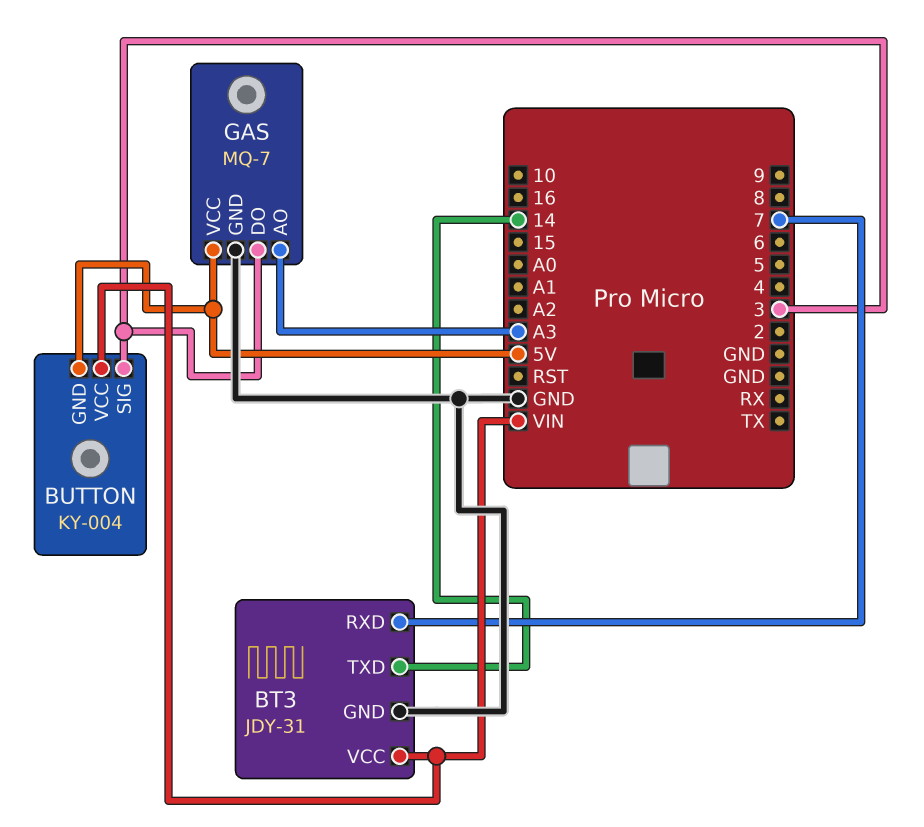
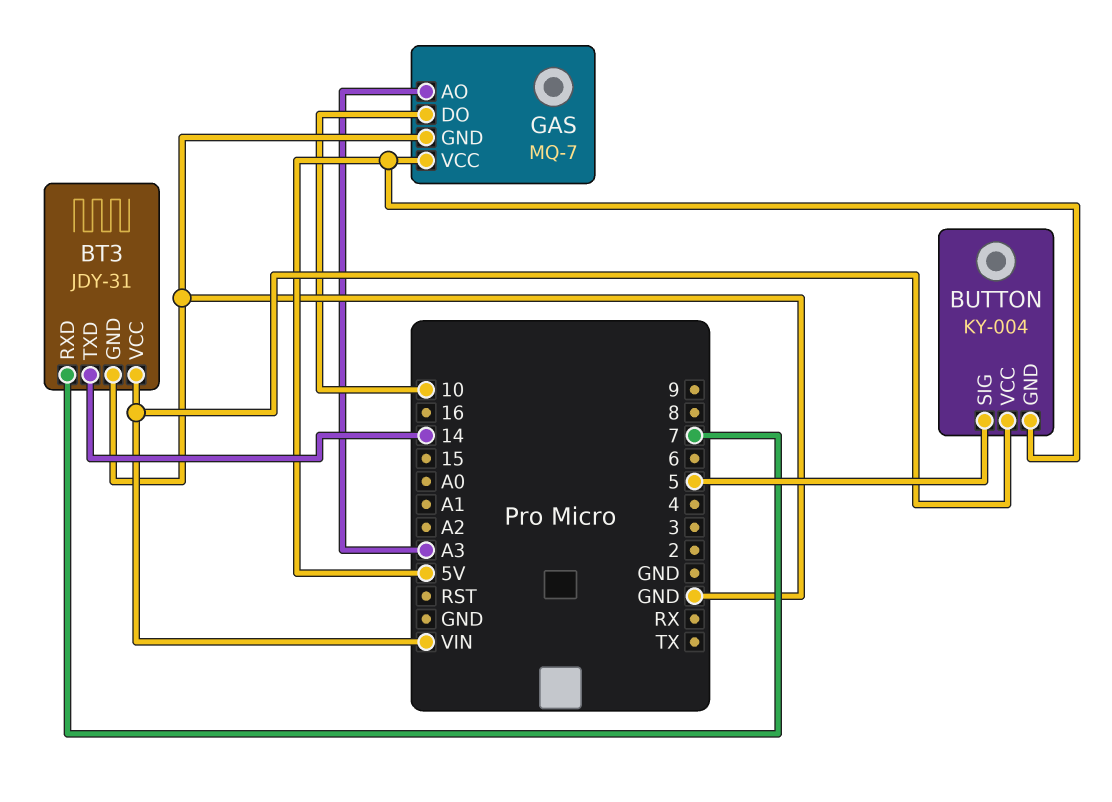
BUTTON pin SIG: 3 -> 5
GAS pin DO: 3 -> 10

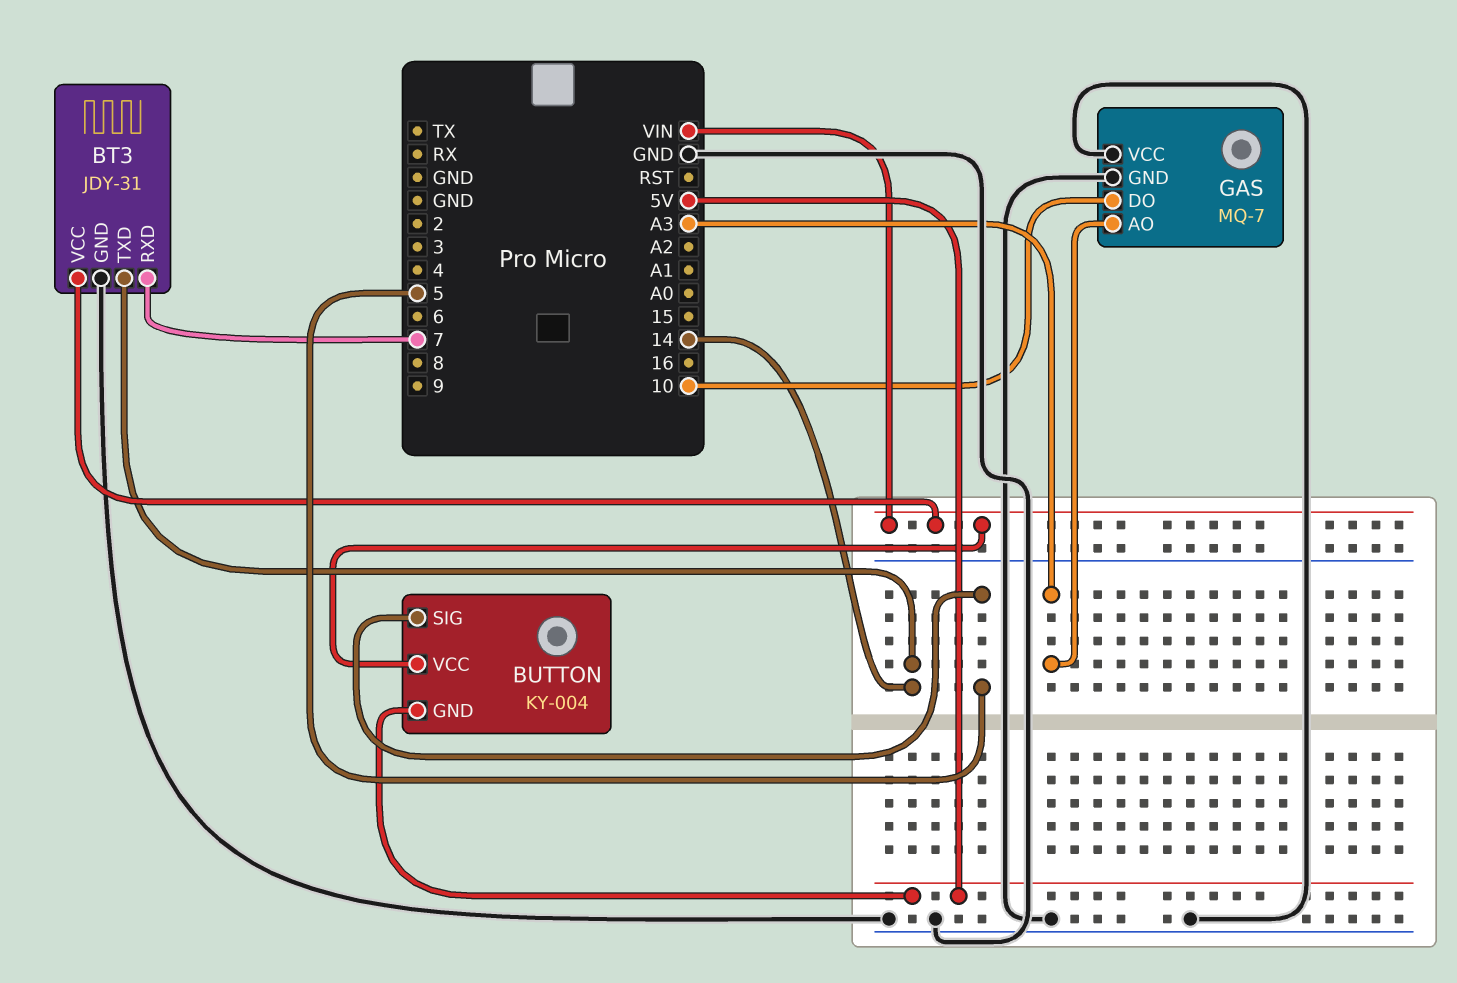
GAS pin VCC: 5V -> GND

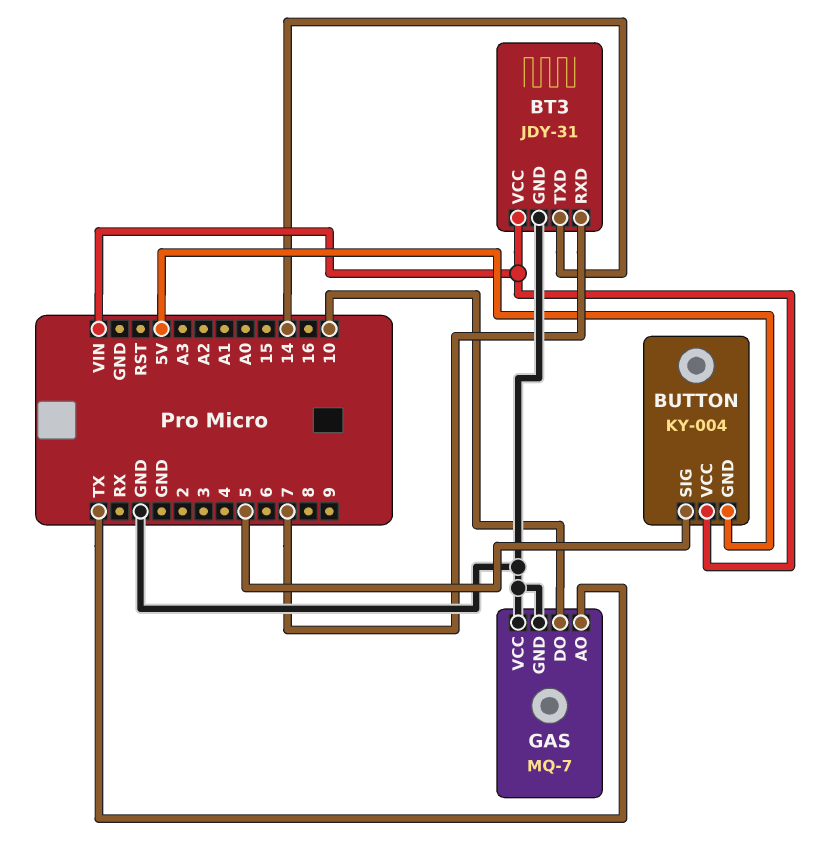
GAS pin AO: A3 -> TX

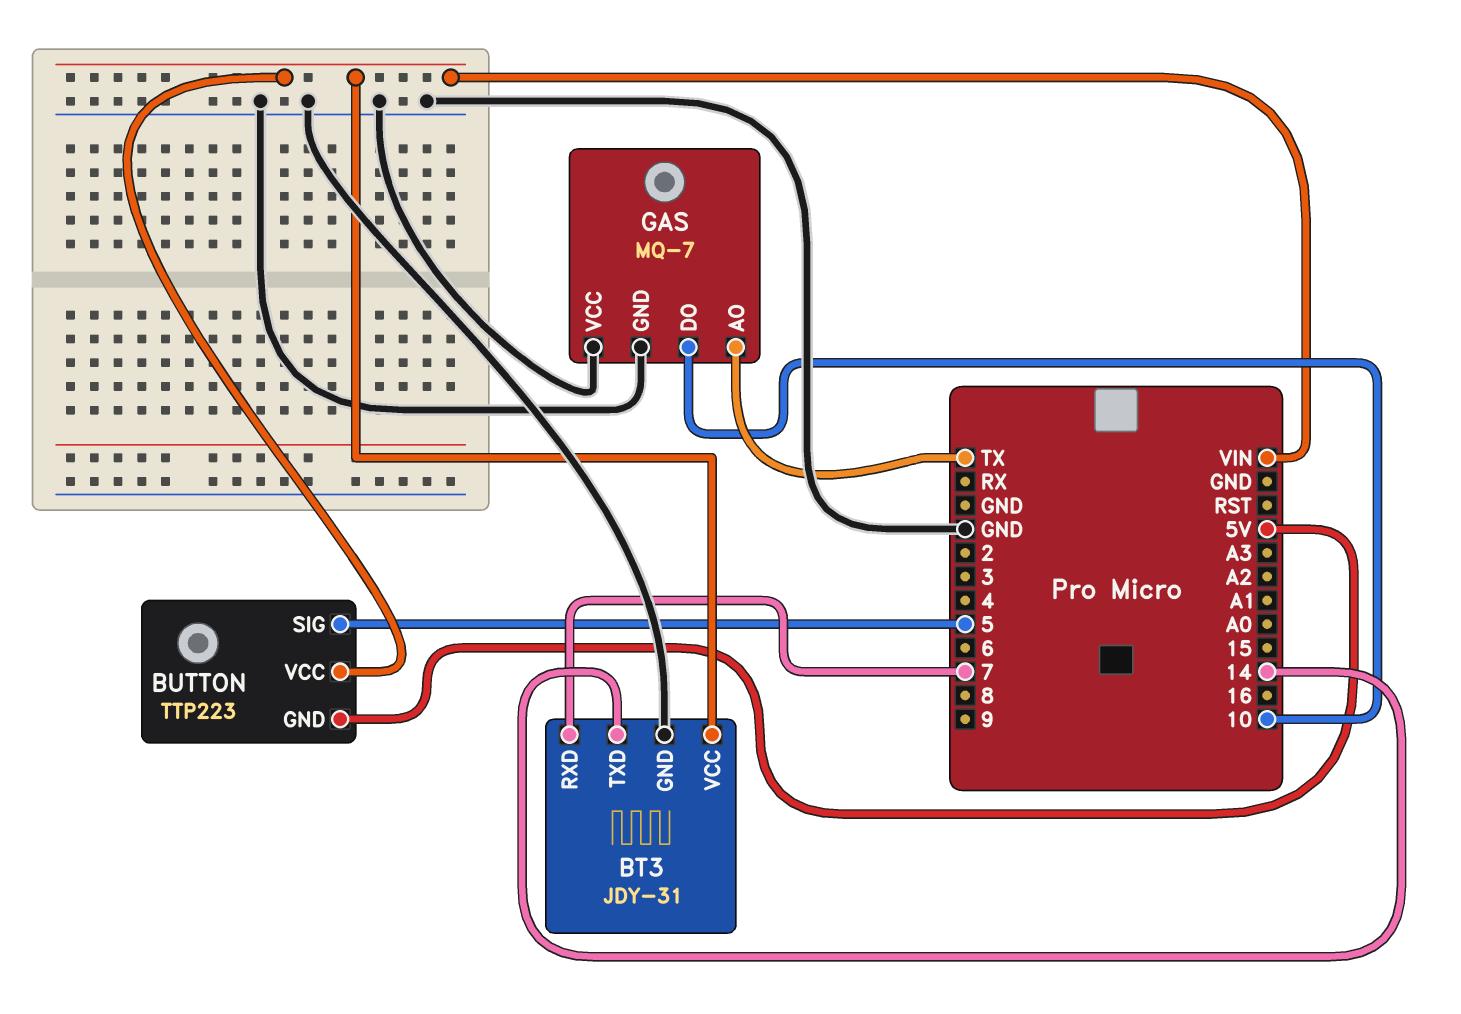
BUTTON: KY-004 -> TTP223

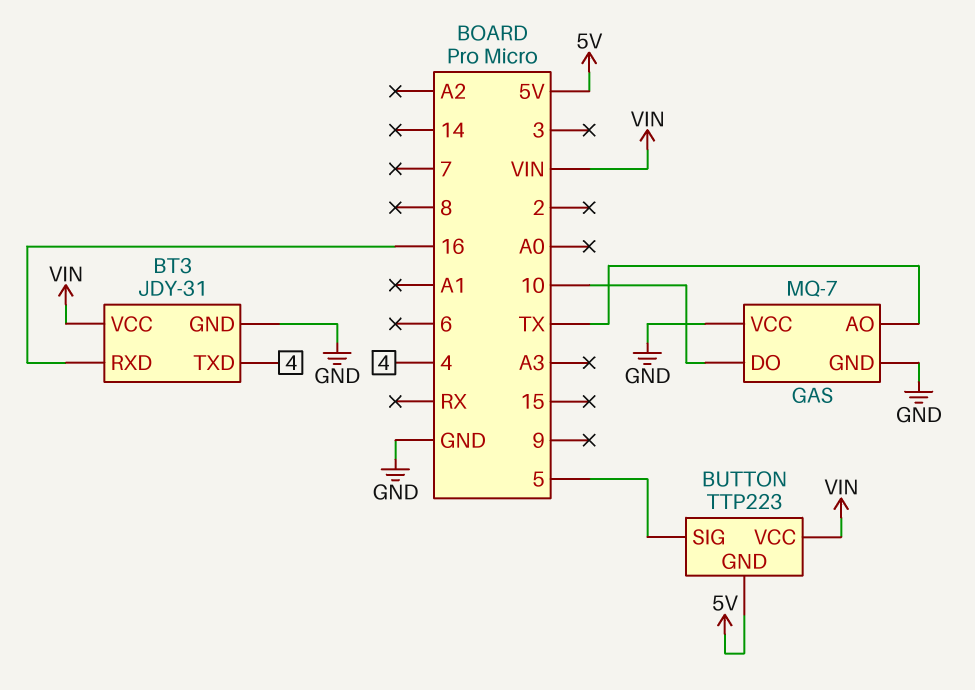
BT3 pin RXD: 7 -> 16
BT3 pin TXD: 14 -> 4

